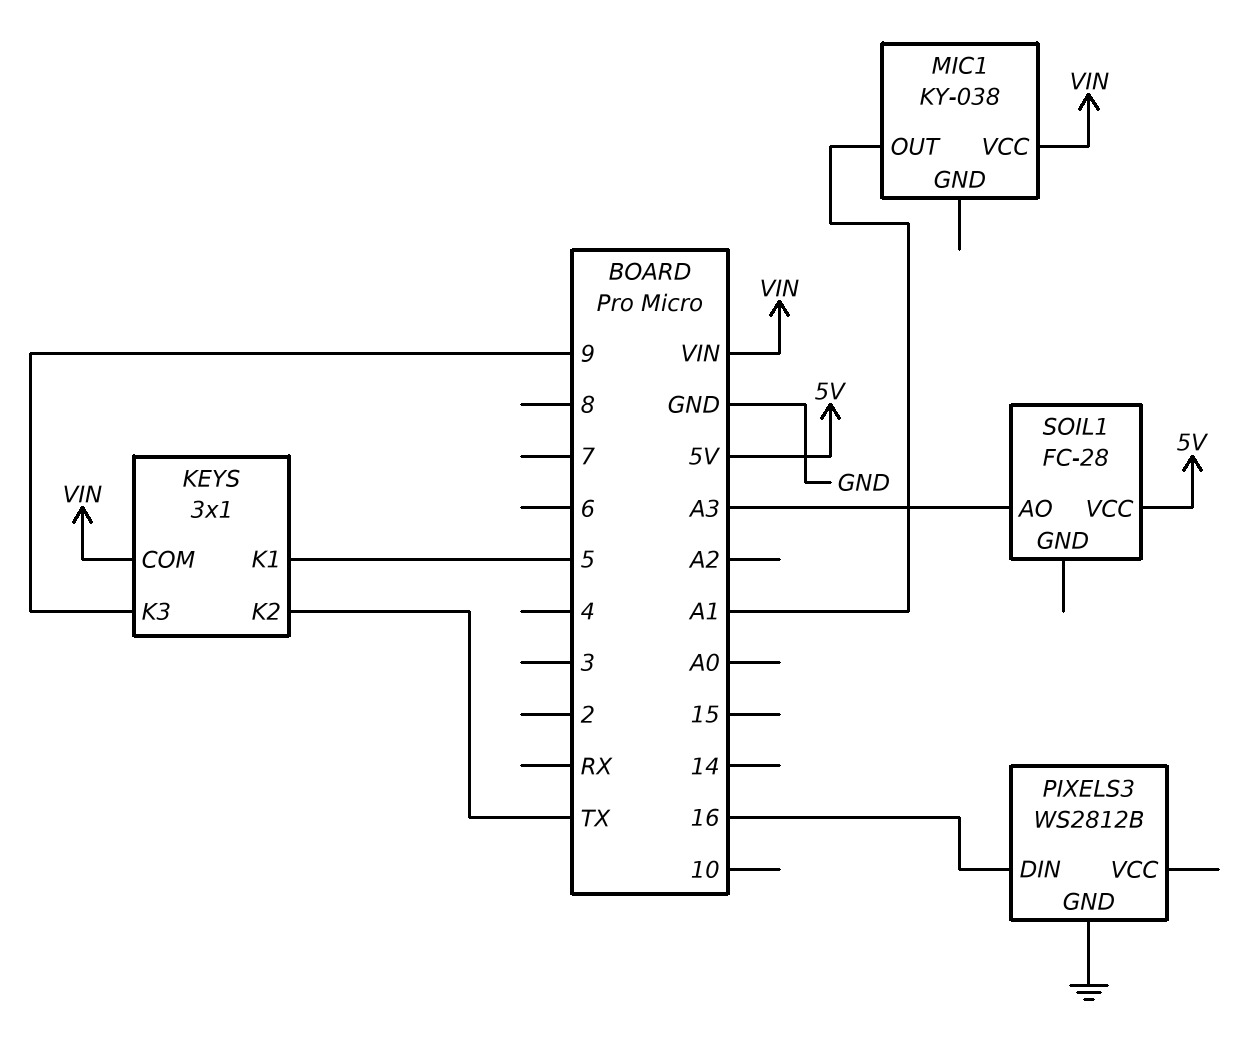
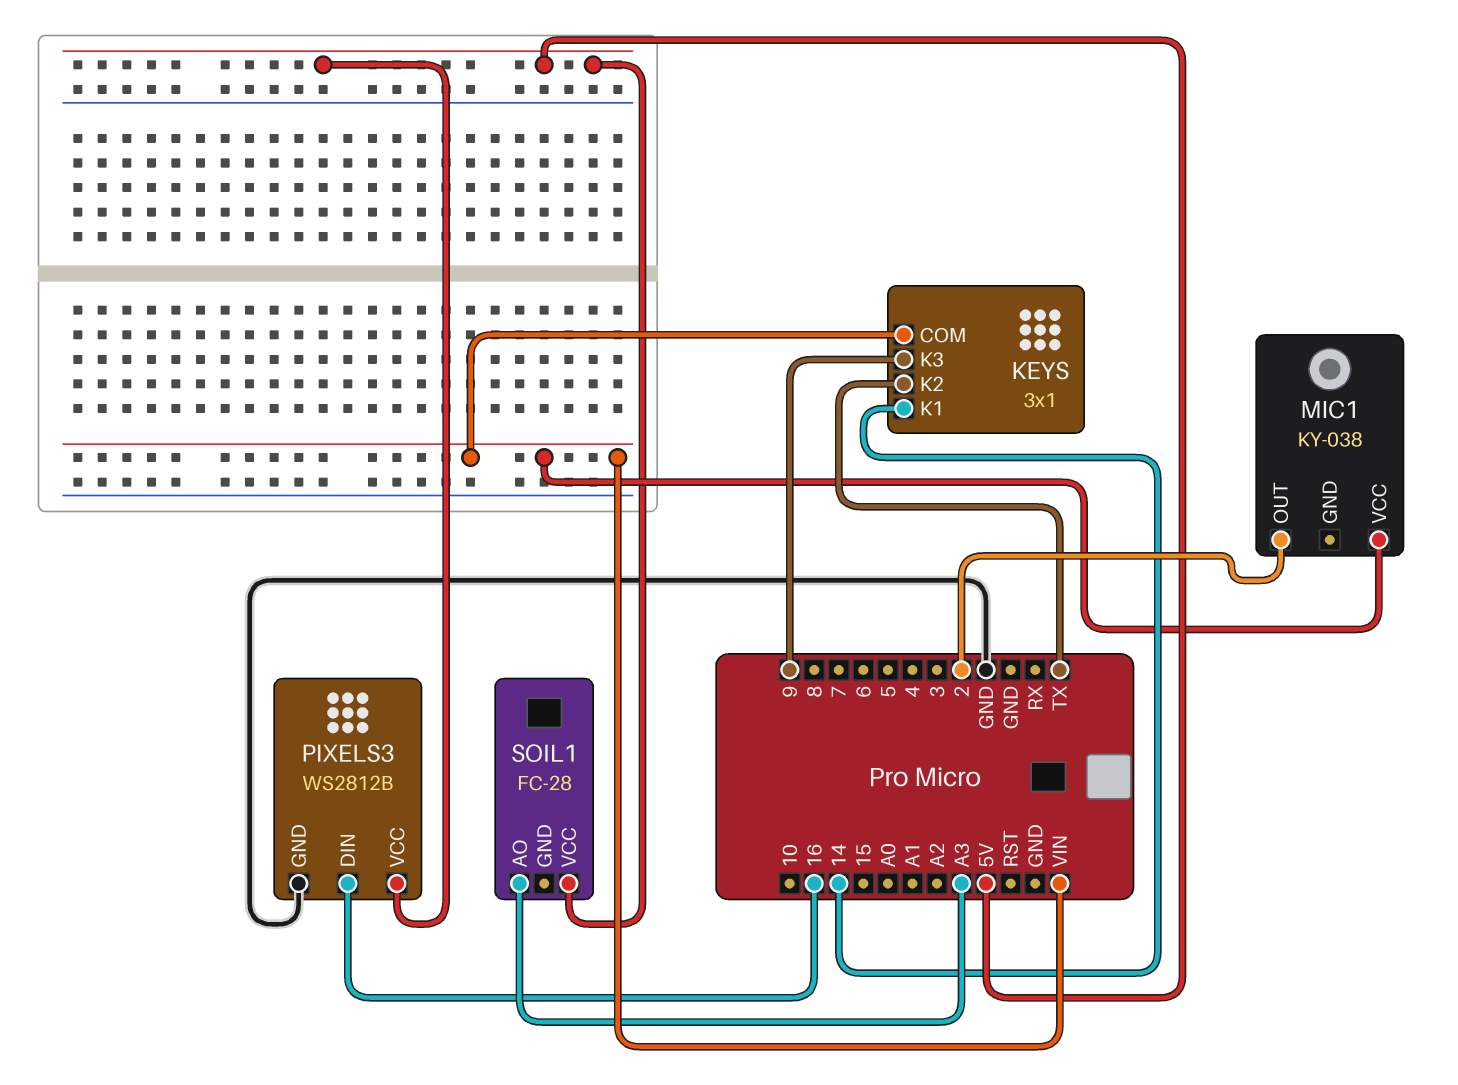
KEYS pin K1: 5 -> 14
MIC1 pin OUT: A1 -> 2
PIXELS3 pin VCC: none -> 5V

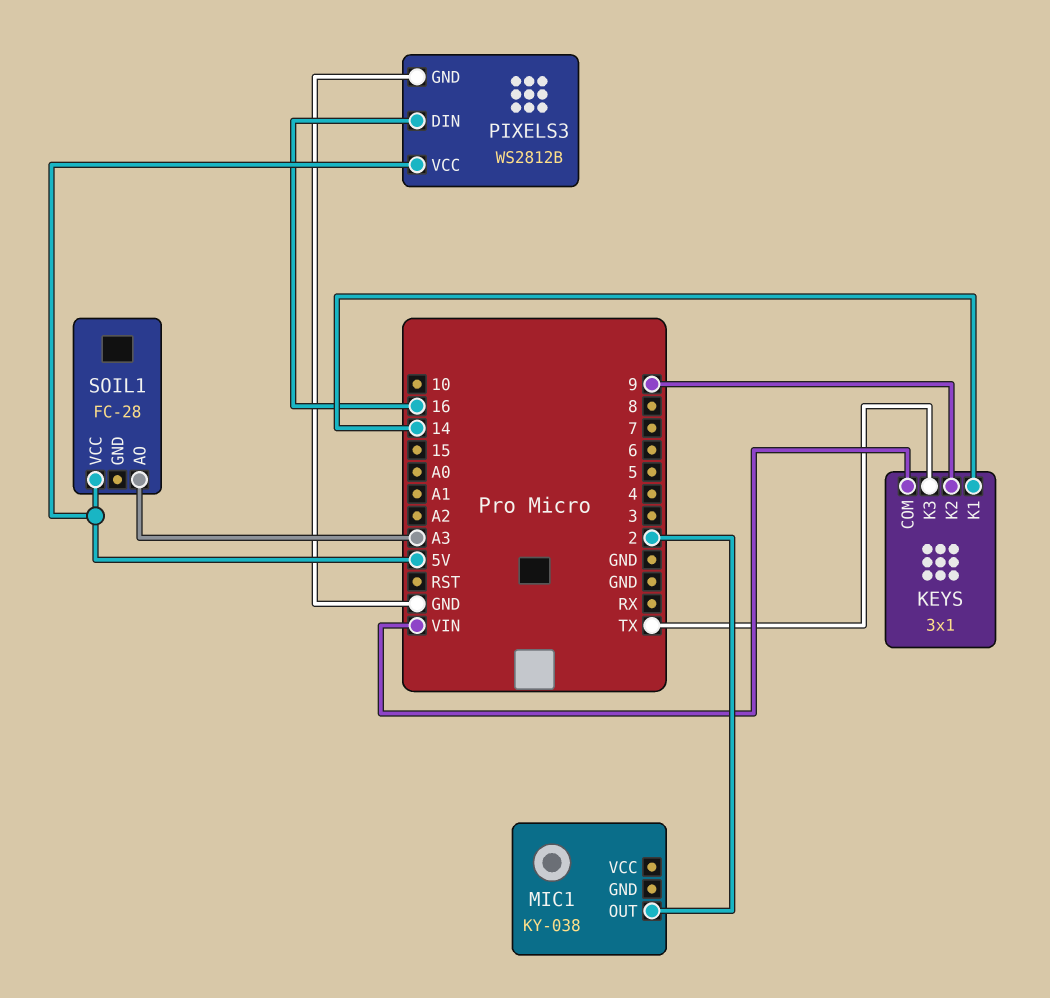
KEYS pin K2: TX -> 9
KEYS pin K3: 9 -> TX
MIC1 pin VCC: VIN -> none

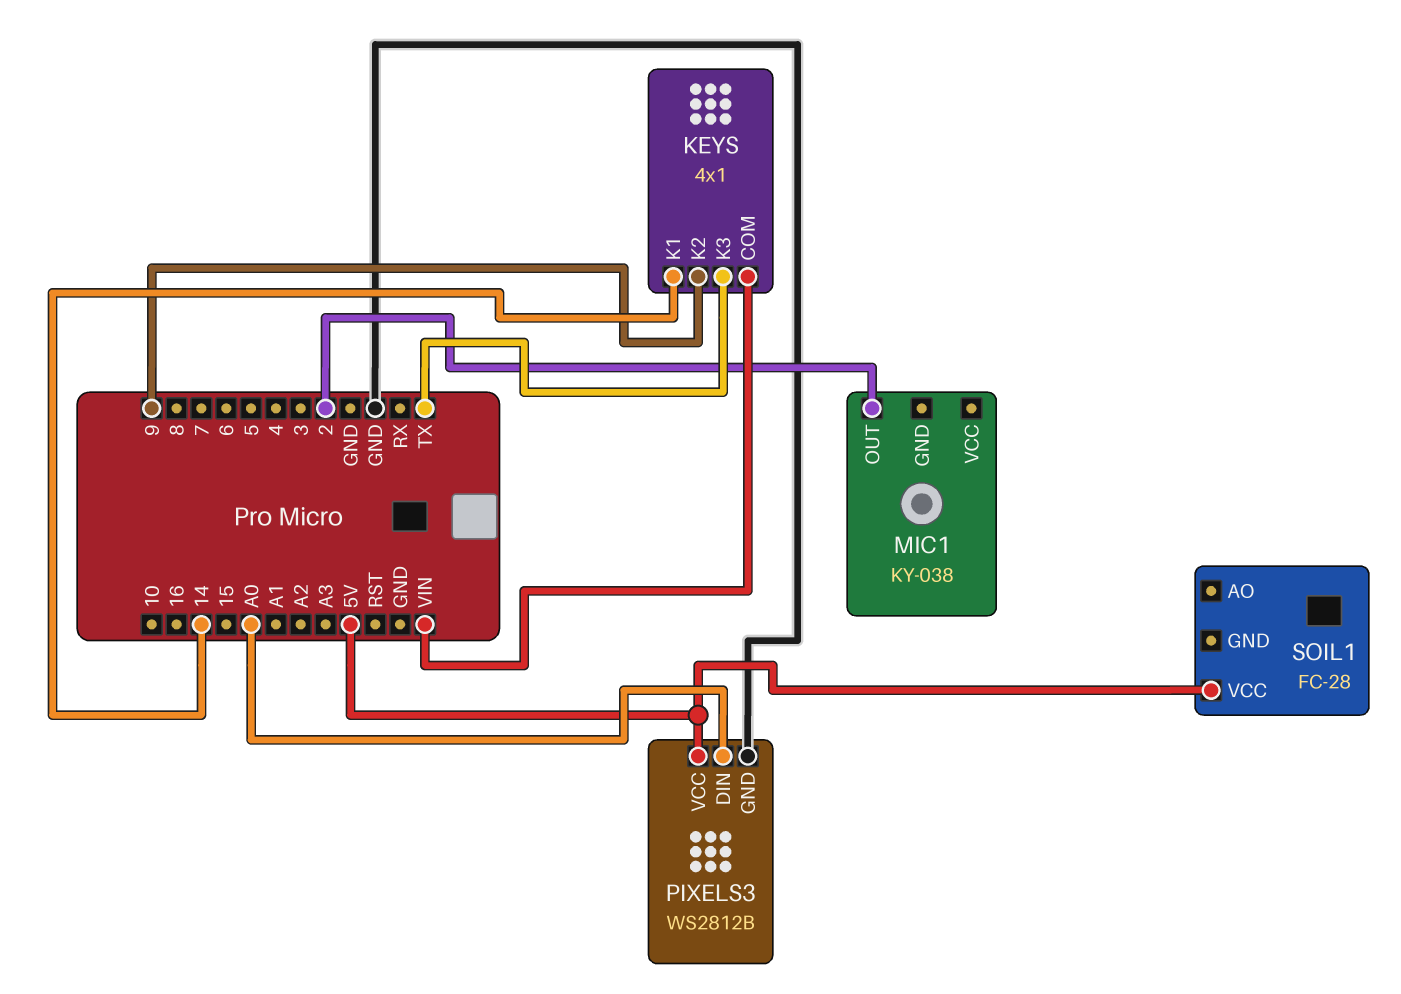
KEYS: 3x1 -> 4x1
PIXELS3 pin DIN: 16 -> A0
SOIL1 pin AO: A3 -> none

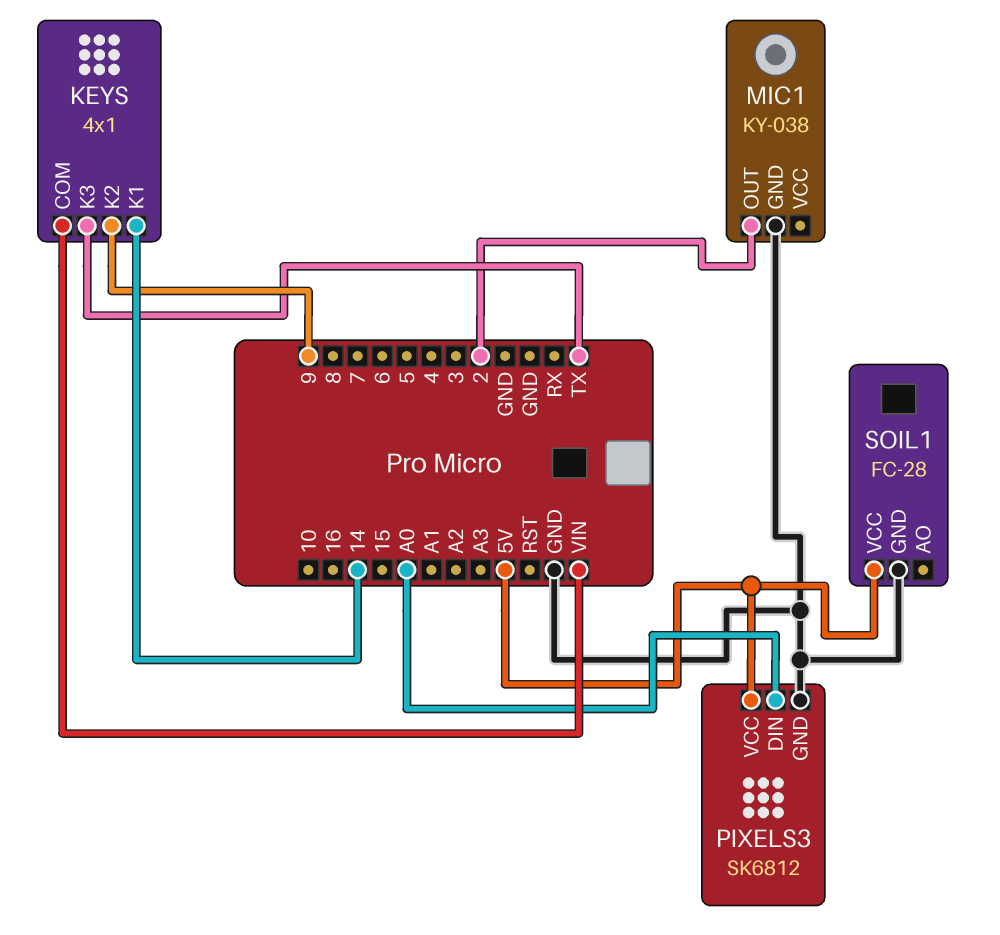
MIC1 pin GND: none -> GND
PIXELS3: WS2812B -> SK6812
SOIL1 pin GND: none -> GND

